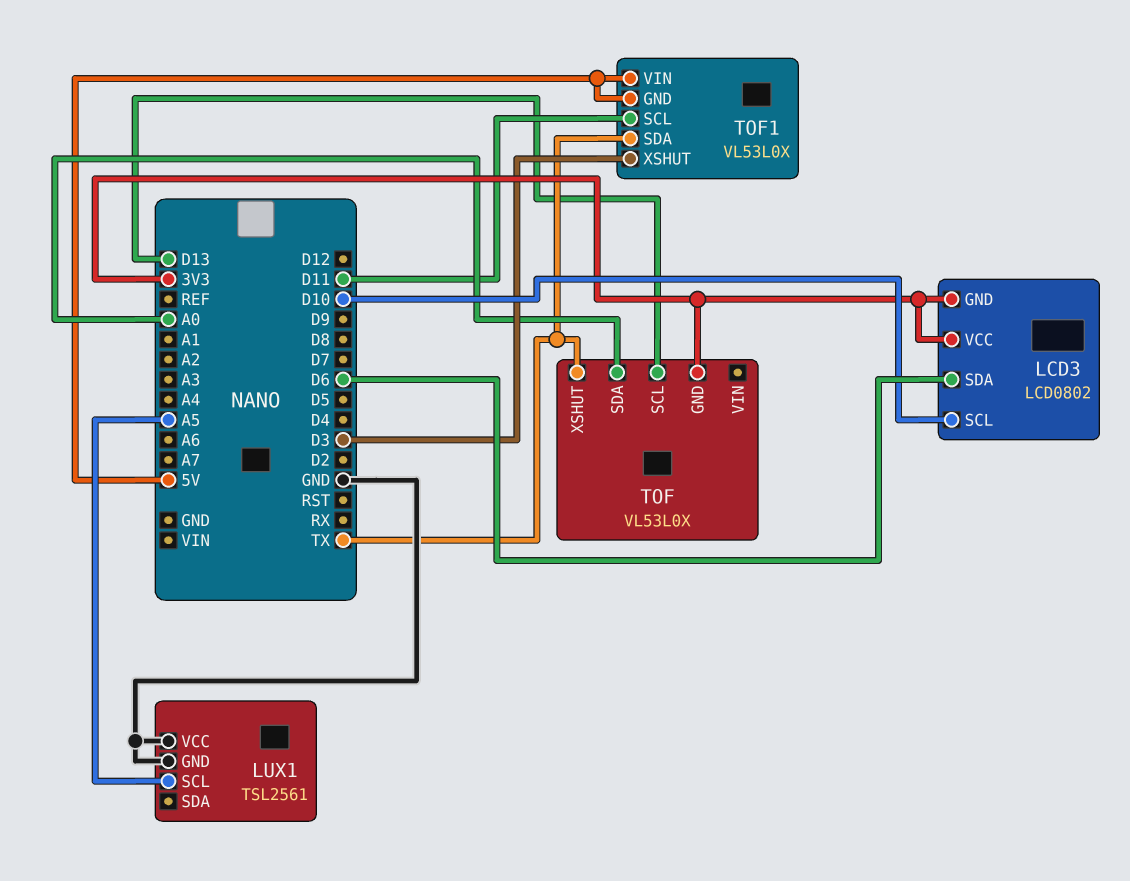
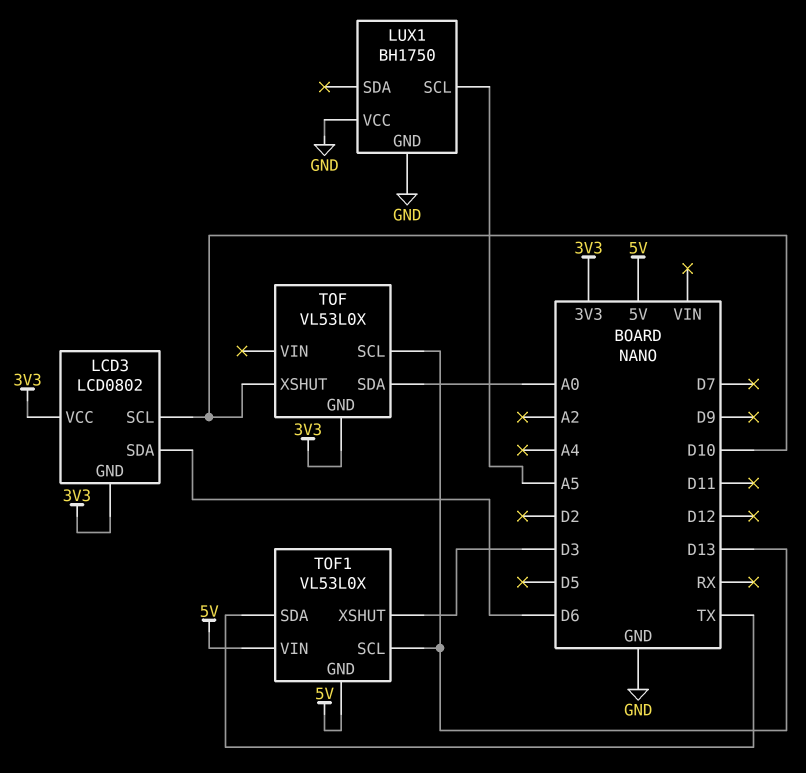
LUX1: TSL2561 -> BH1750
TOF pin XSHUT: TX -> D10
TOF1 pin SCL: D11 -> D13

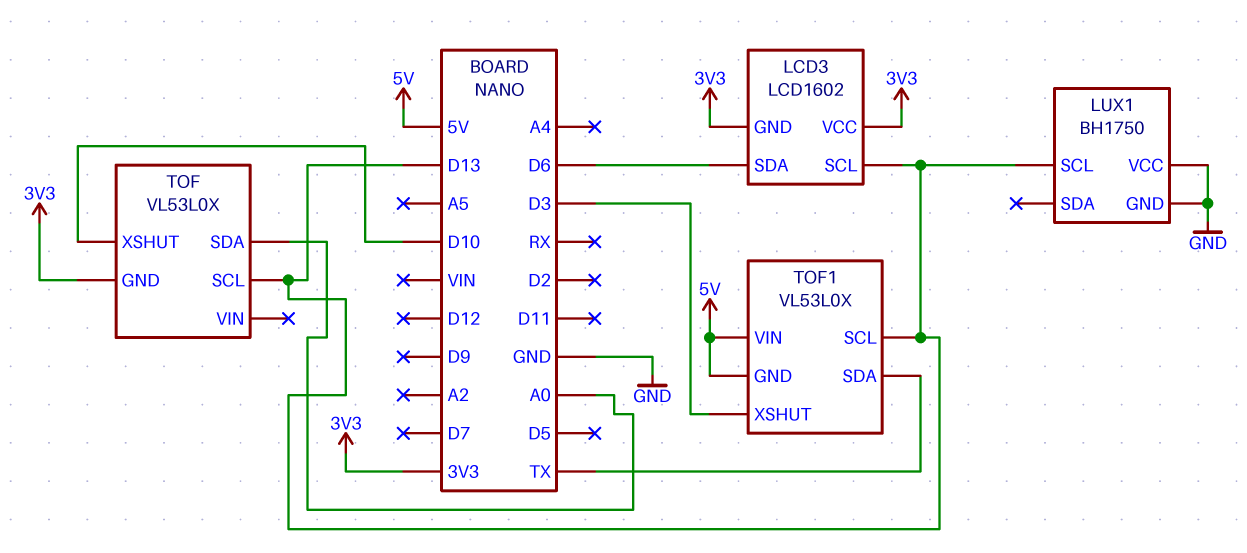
LCD3: LCD0802 -> LCD1602
LCD3 pin SCL: D10 -> D13
LUX1 pin SCL: A5 -> D13

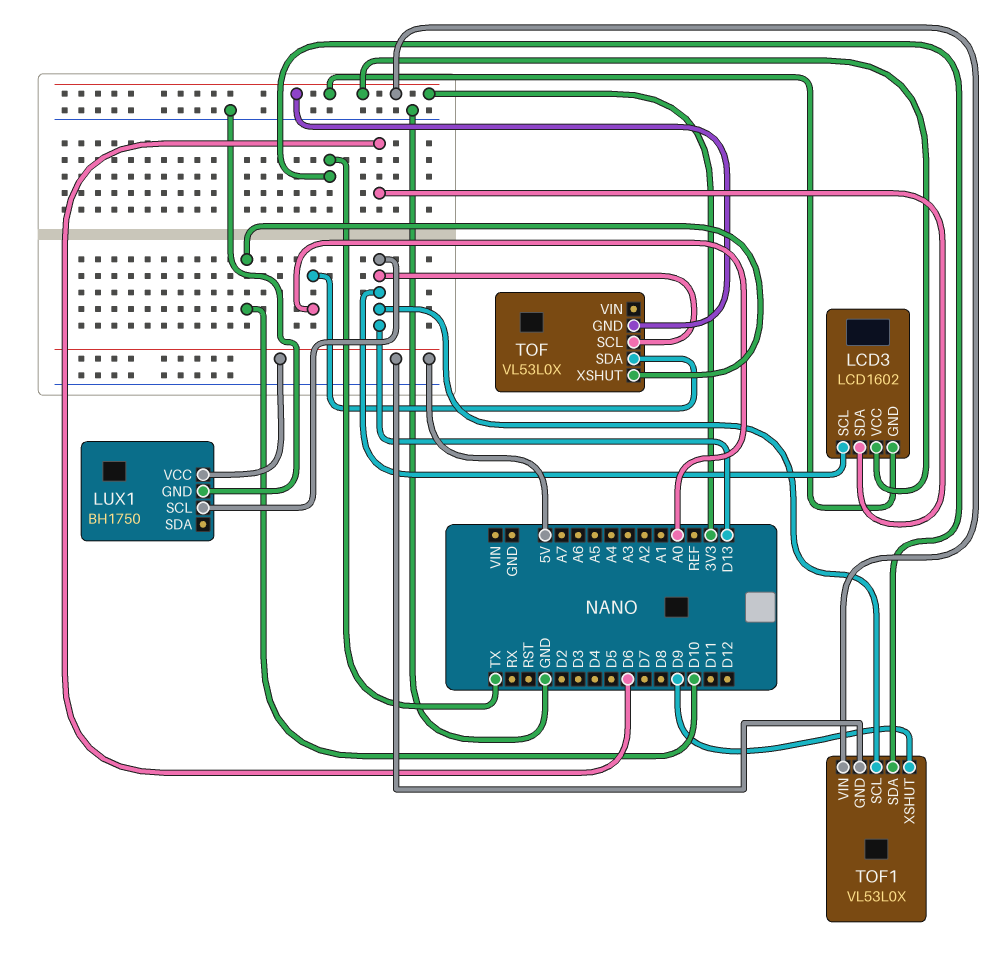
LUX1 pin VCC: GND -> 5V
TOF1 pin VIN: 5V -> 3V3
TOF1 pin XSHUT: D3 -> D9

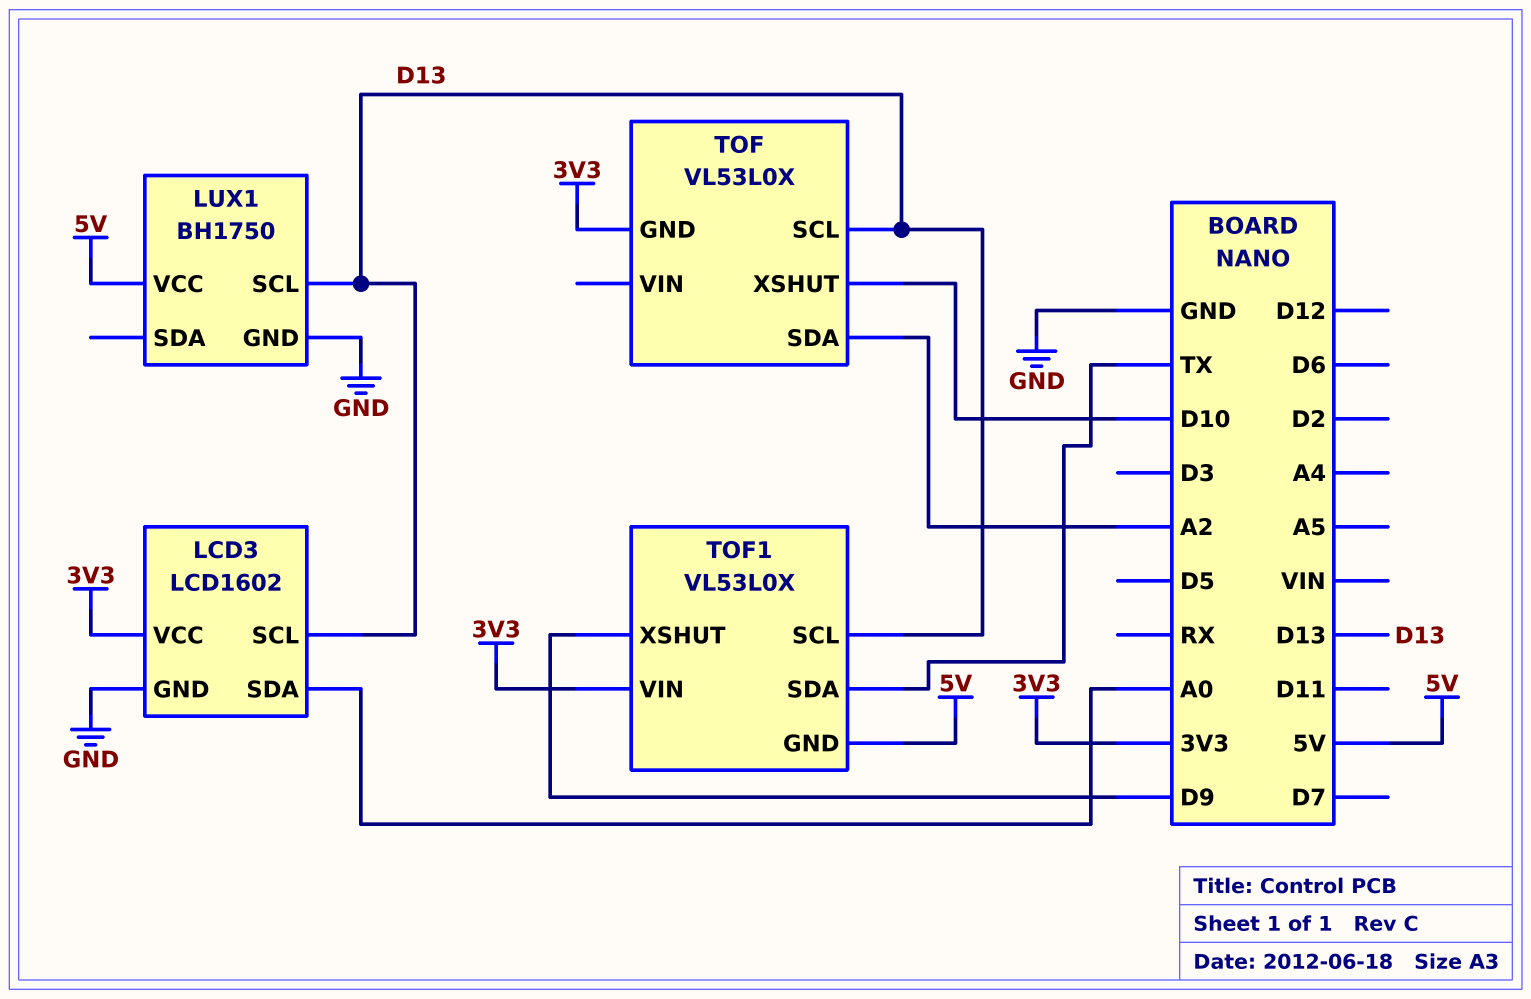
LCD3 pin GND: 3V3 -> GND
LCD3 pin SDA: D6 -> A0
TOF pin SDA: A0 -> A2

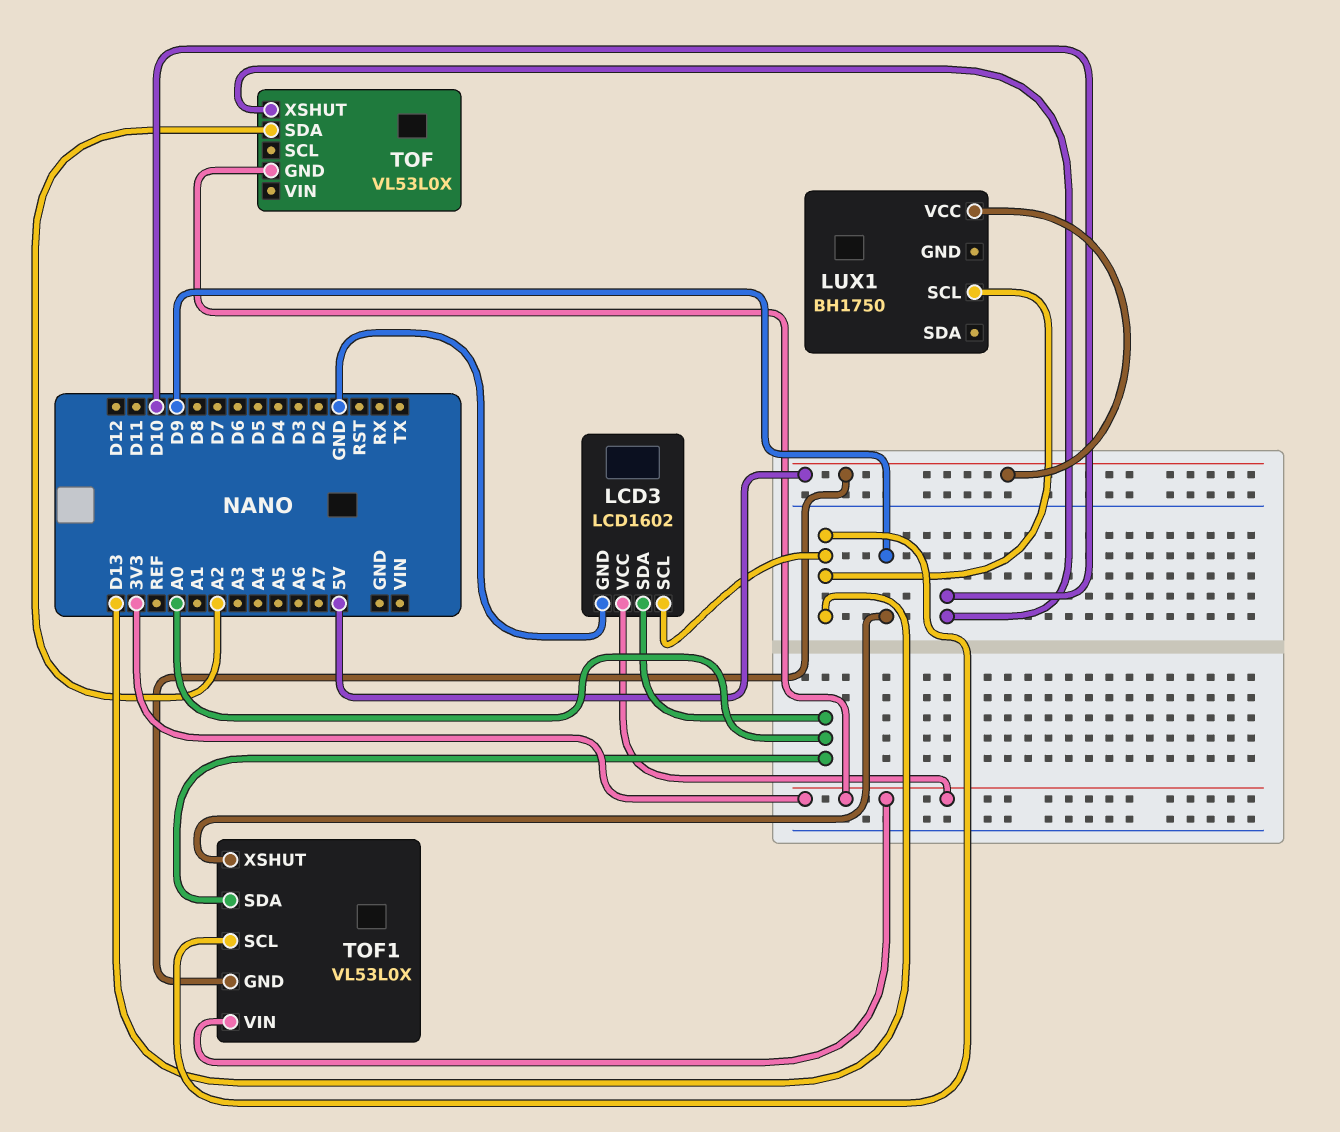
LUX1 pin GND: GND -> none
TOF pin SCL: D13 -> none
TOF1 pin SDA: TX -> A0

